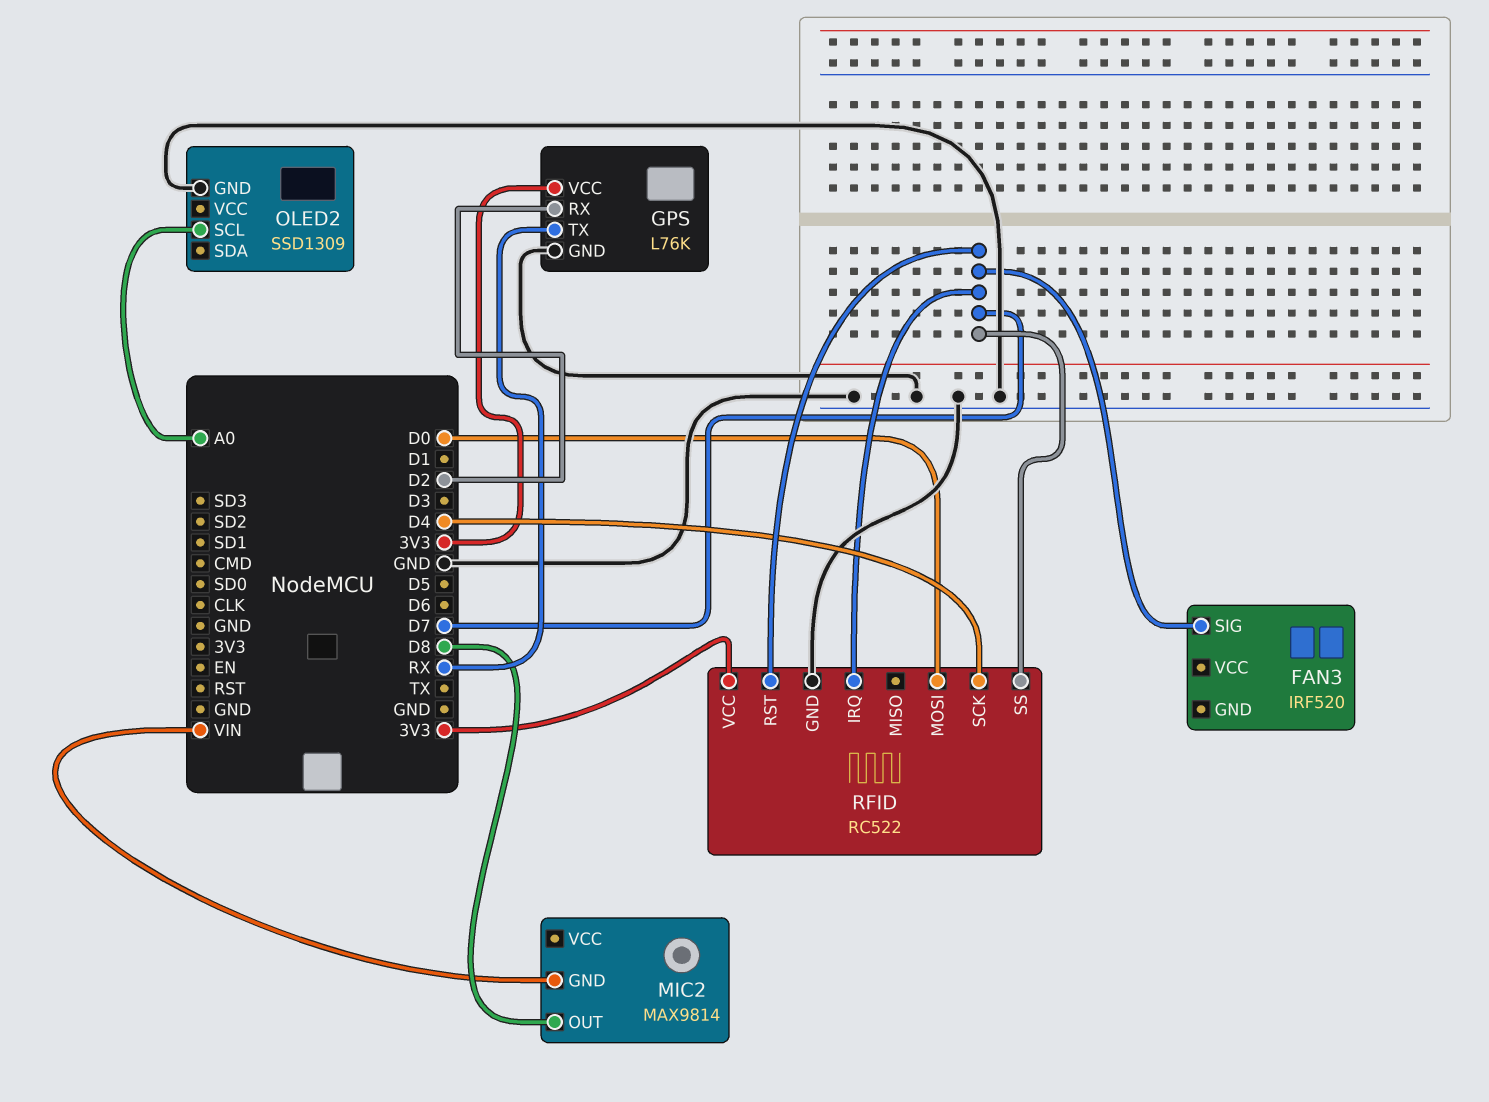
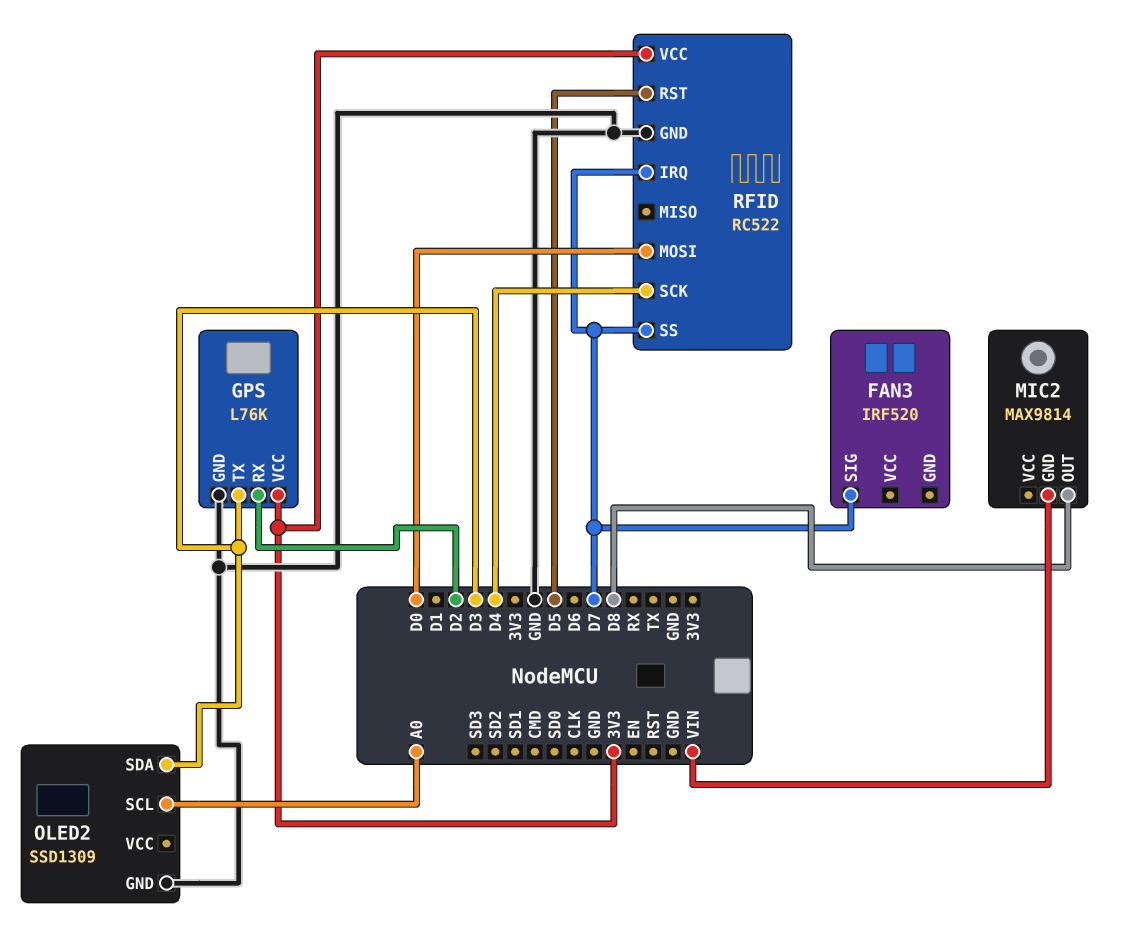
GPS pin TX: RX -> D3
OLED2 pin SDA: none -> D3
RFID pin RST: D7 -> D5

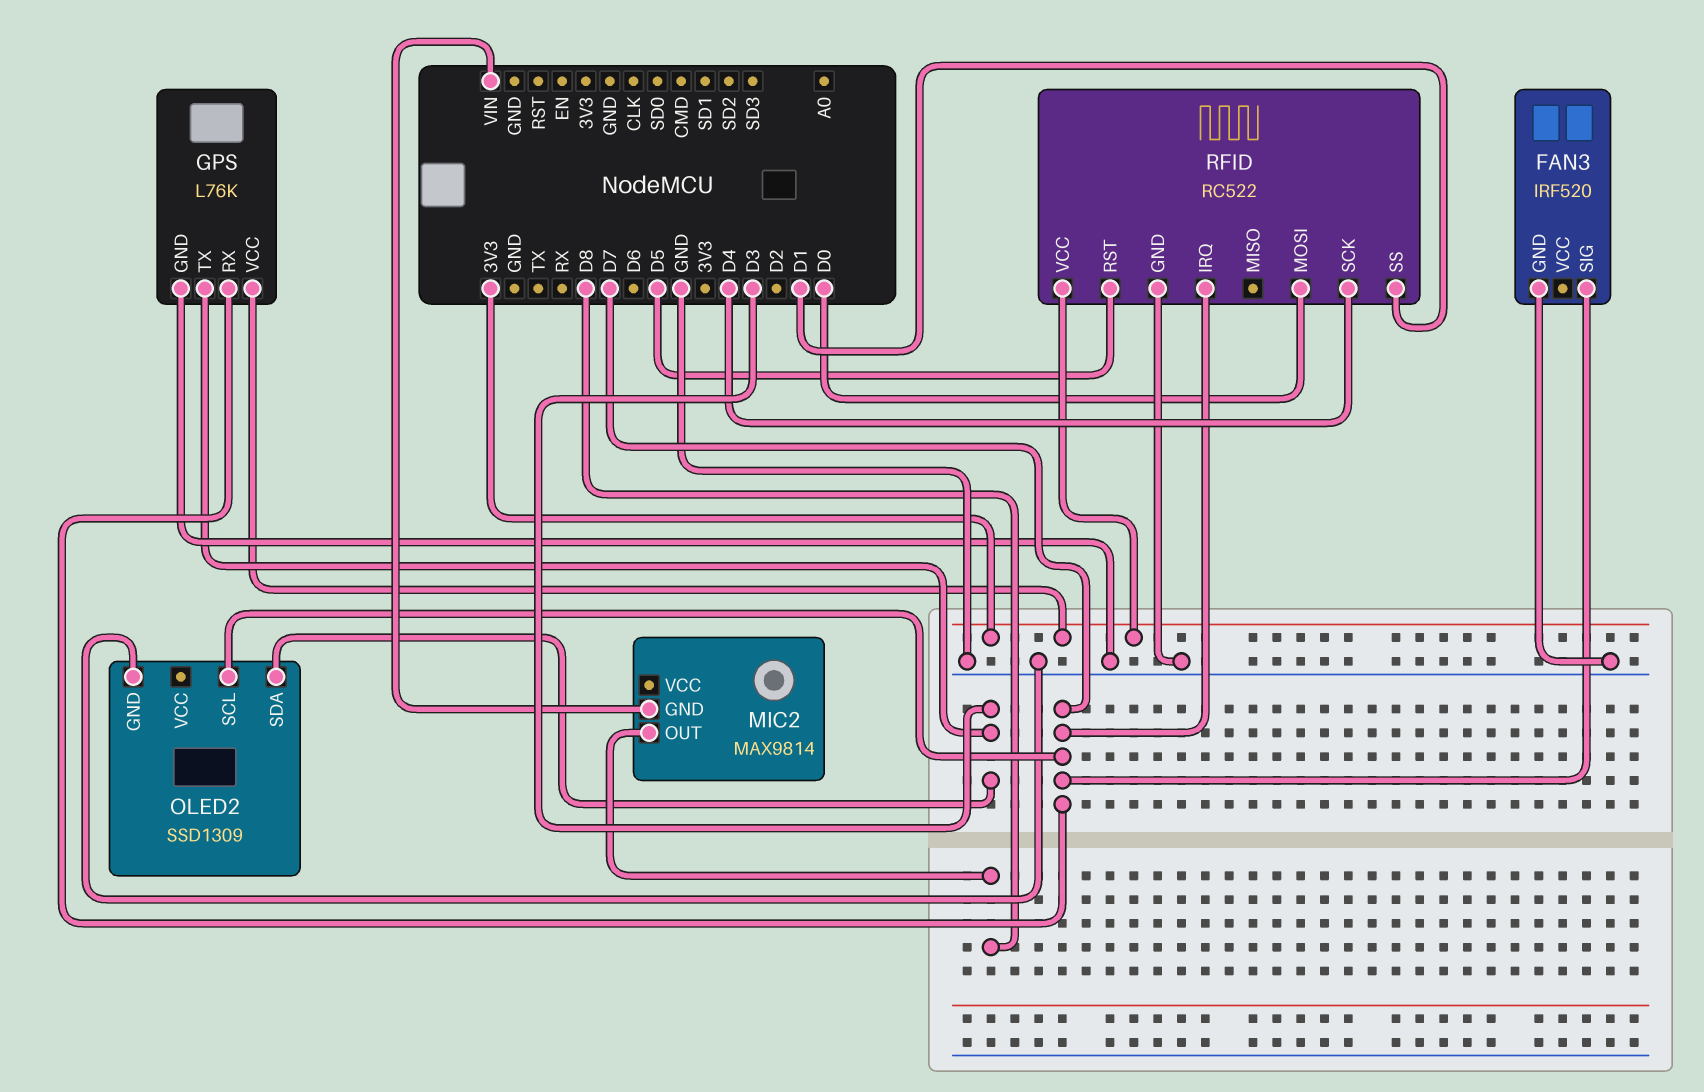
FAN3 pin GND: none -> GND
GPS pin RX: D2 -> D7
OLED2 pin SCL: A0 -> D7
RFID pin SS: D7 -> D1

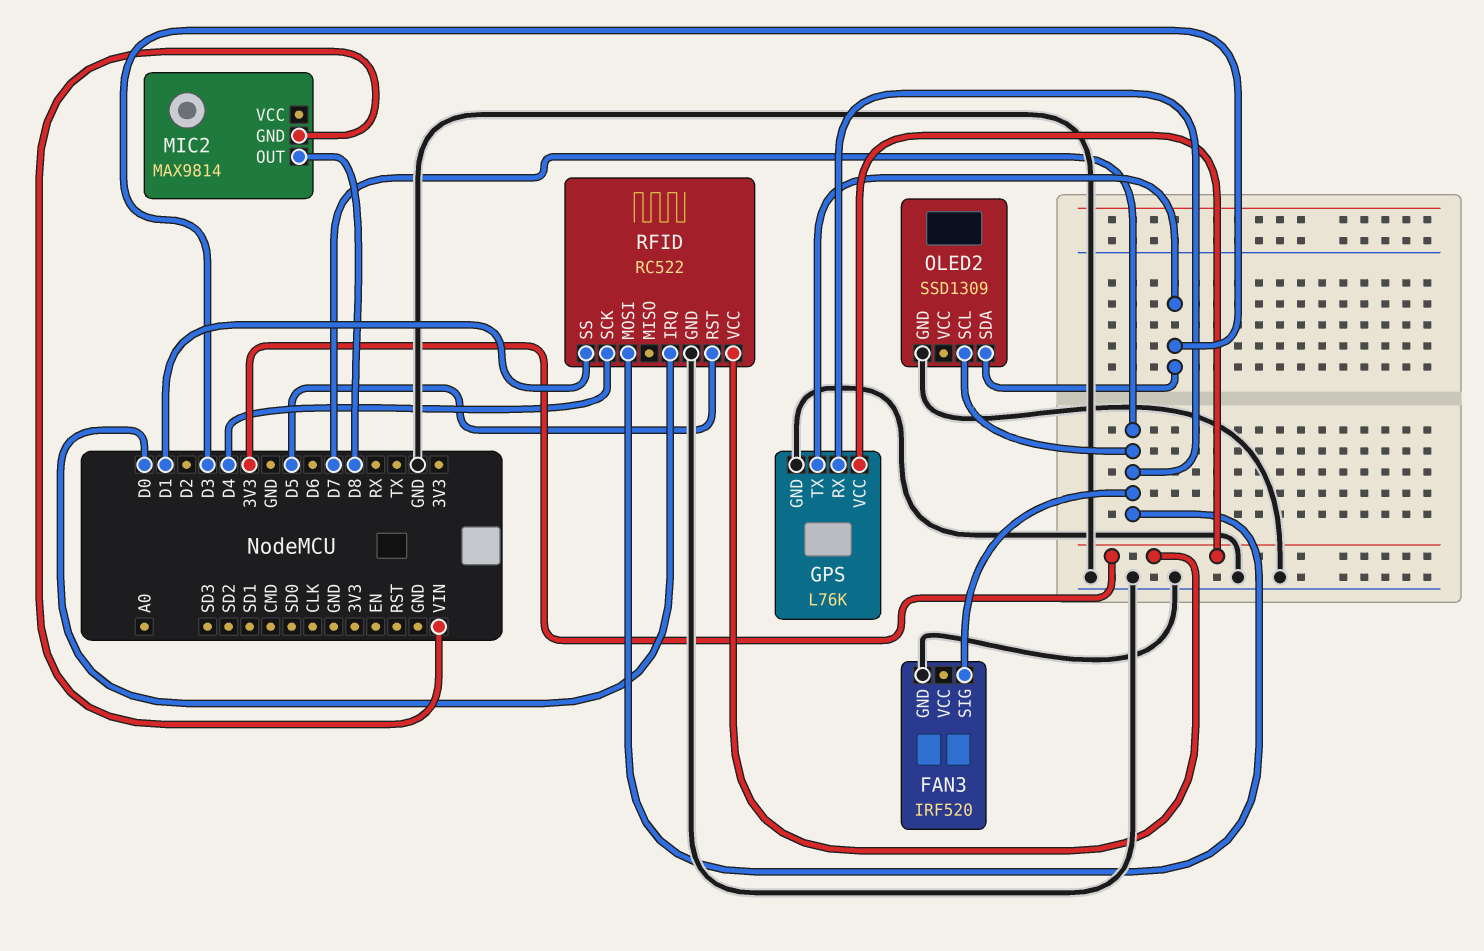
RFID pin IRQ: D7 -> D0
RFID pin MOSI: D0 -> D7

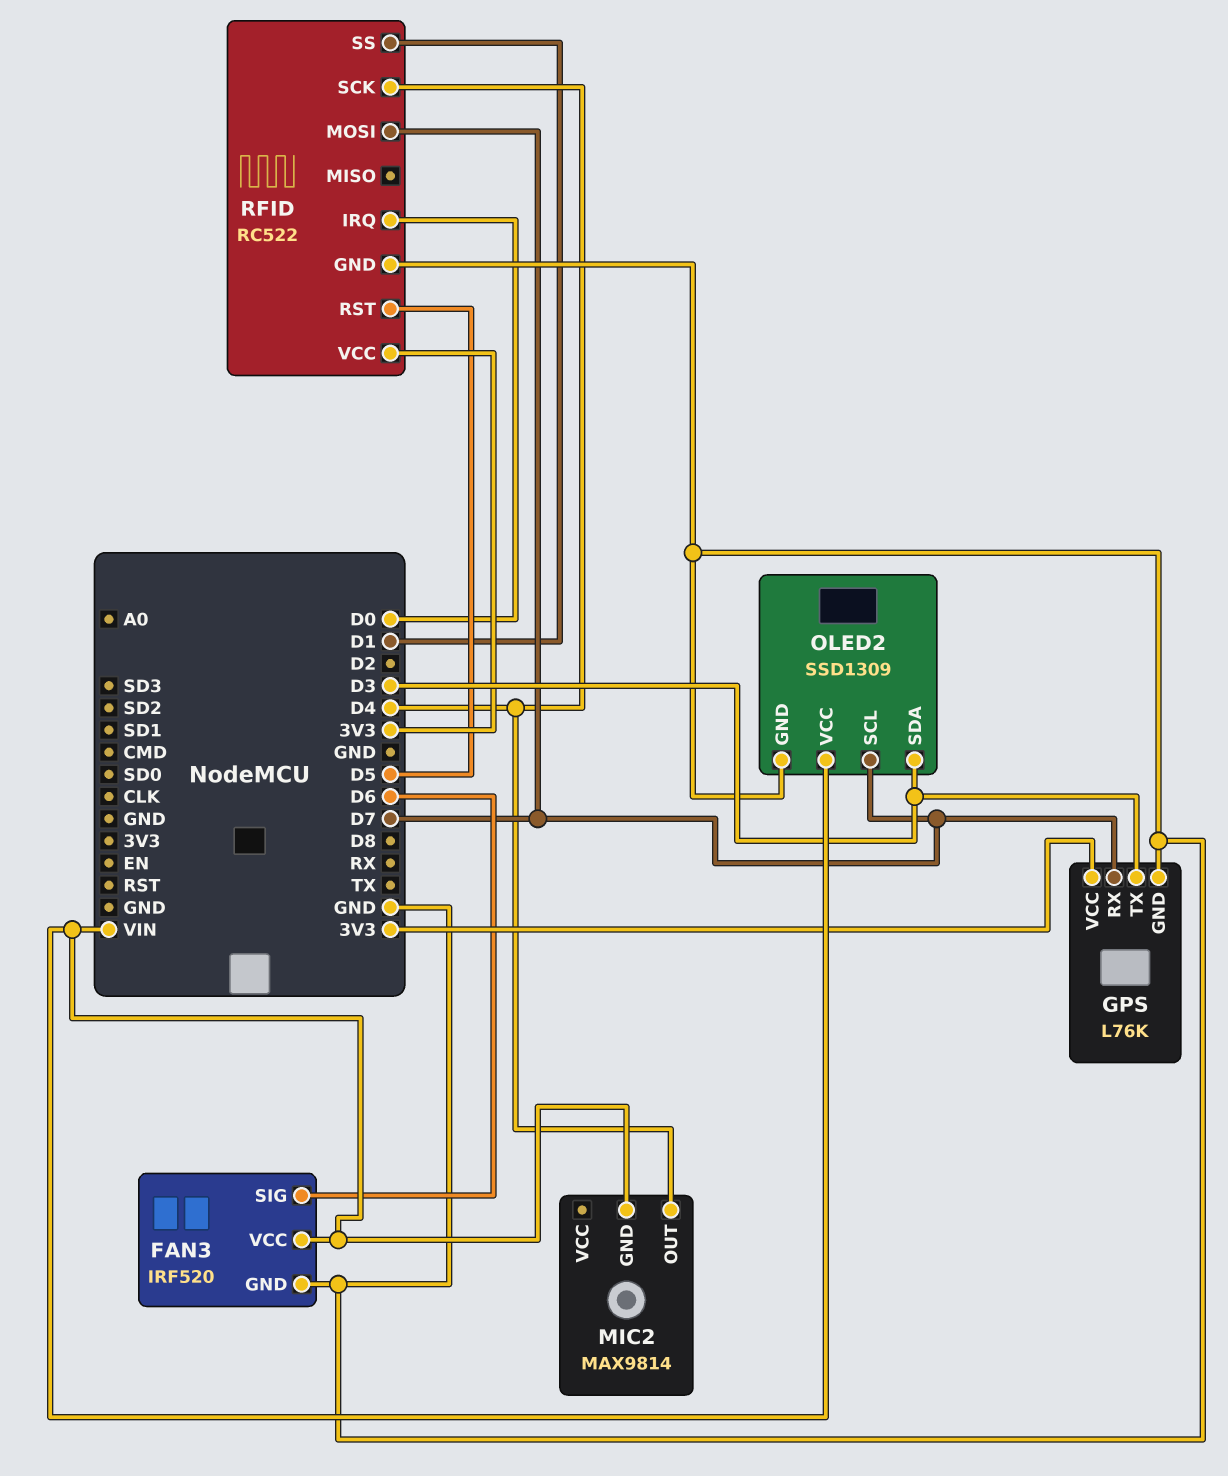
FAN3 pin SIG: D7 -> D6
FAN3 pin VCC: none -> VIN
MIC2 pin OUT: D8 -> D4
OLED2 pin VCC: none -> VIN

